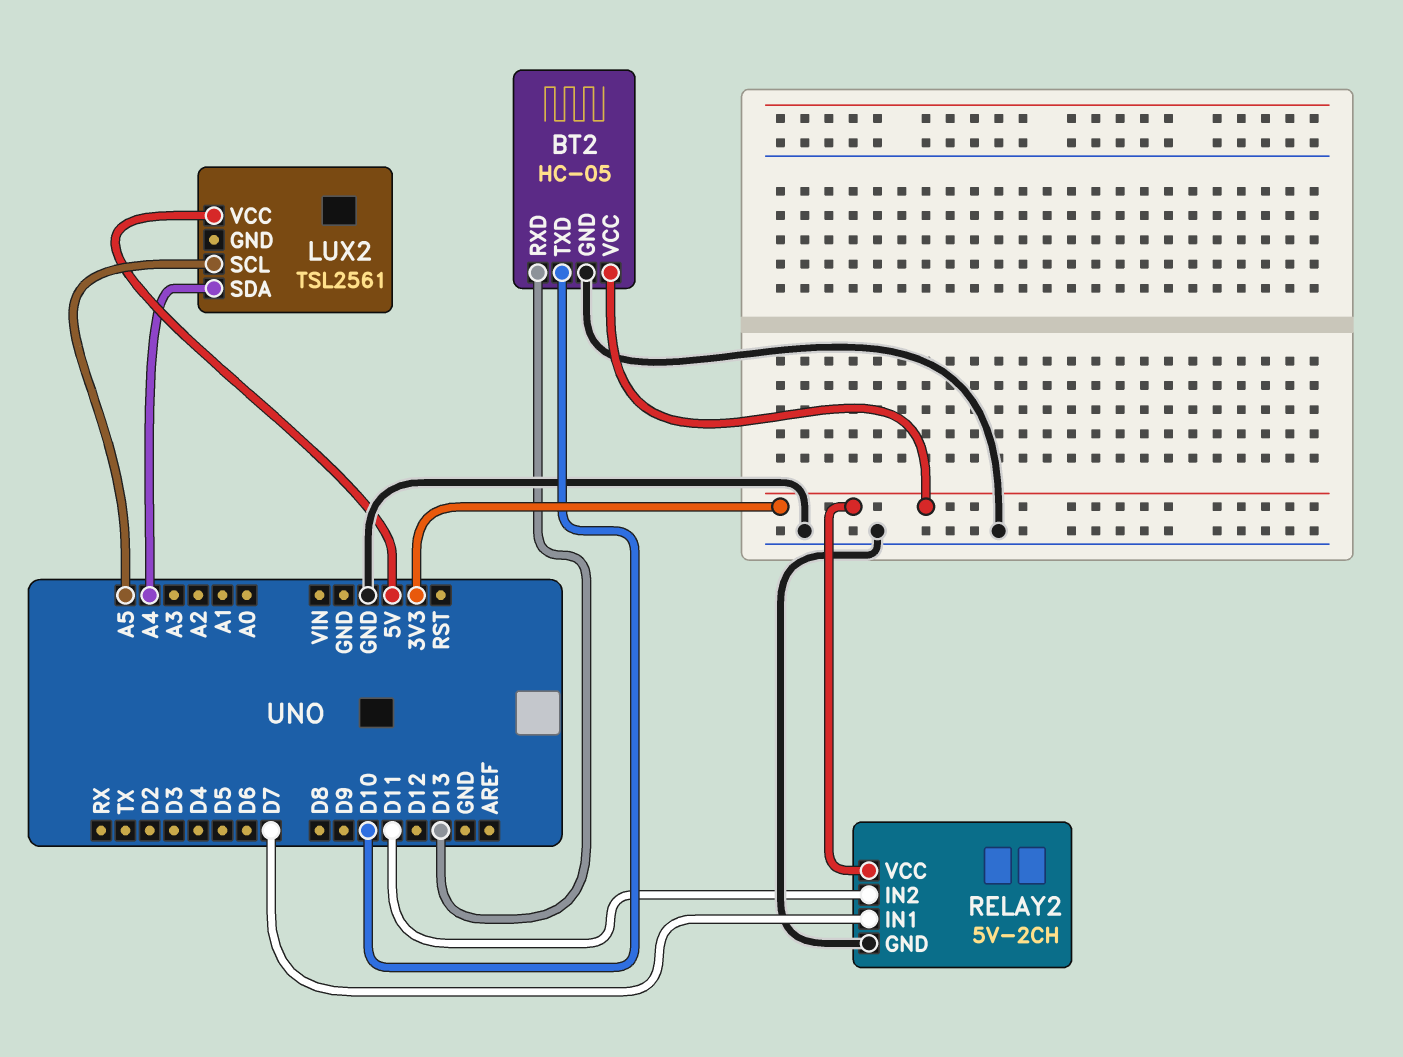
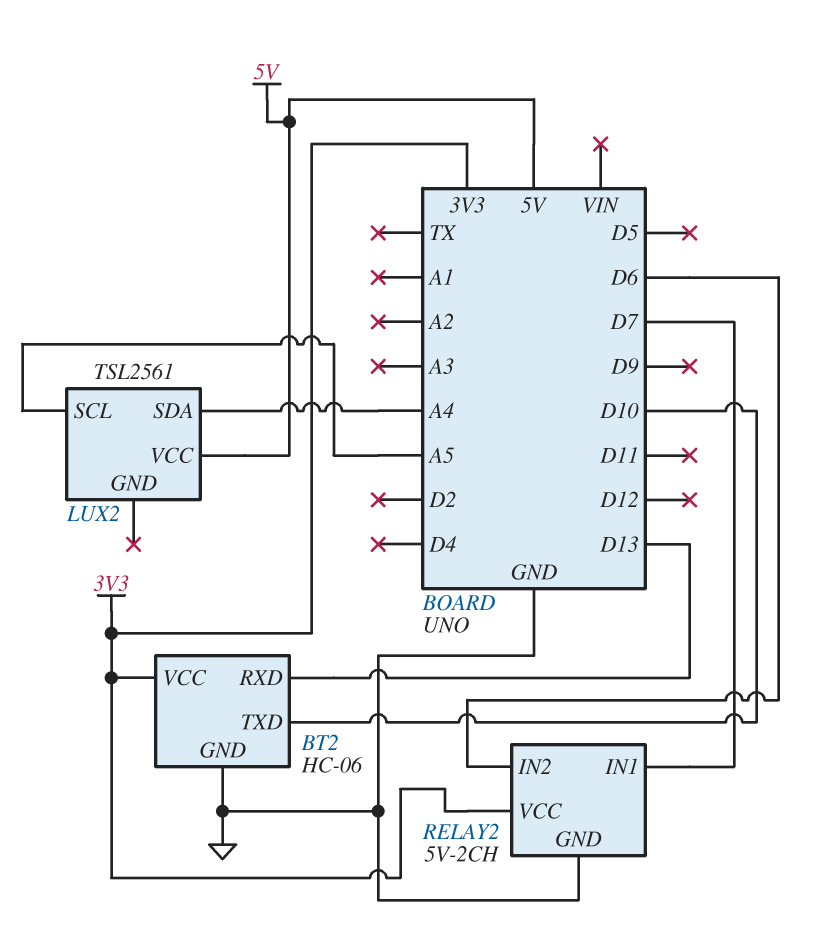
BT2: HC-05 -> HC-06
RELAY2 pin IN2: D11 -> D6

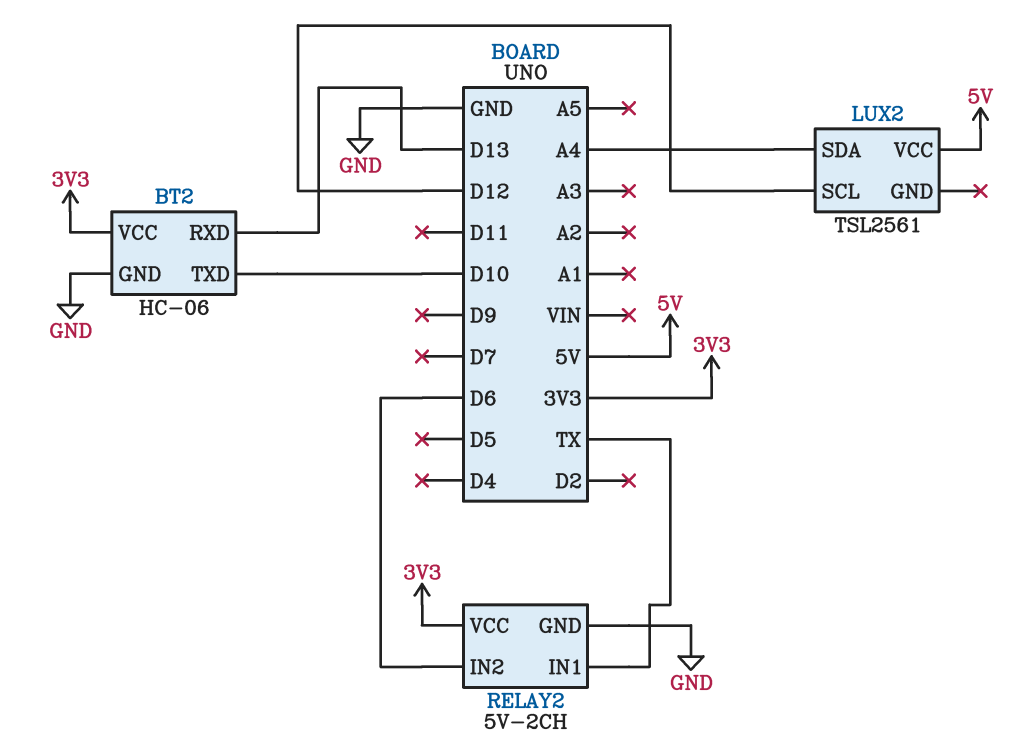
LUX2 pin SCL: A5 -> D12
RELAY2 pin IN1: D7 -> TX

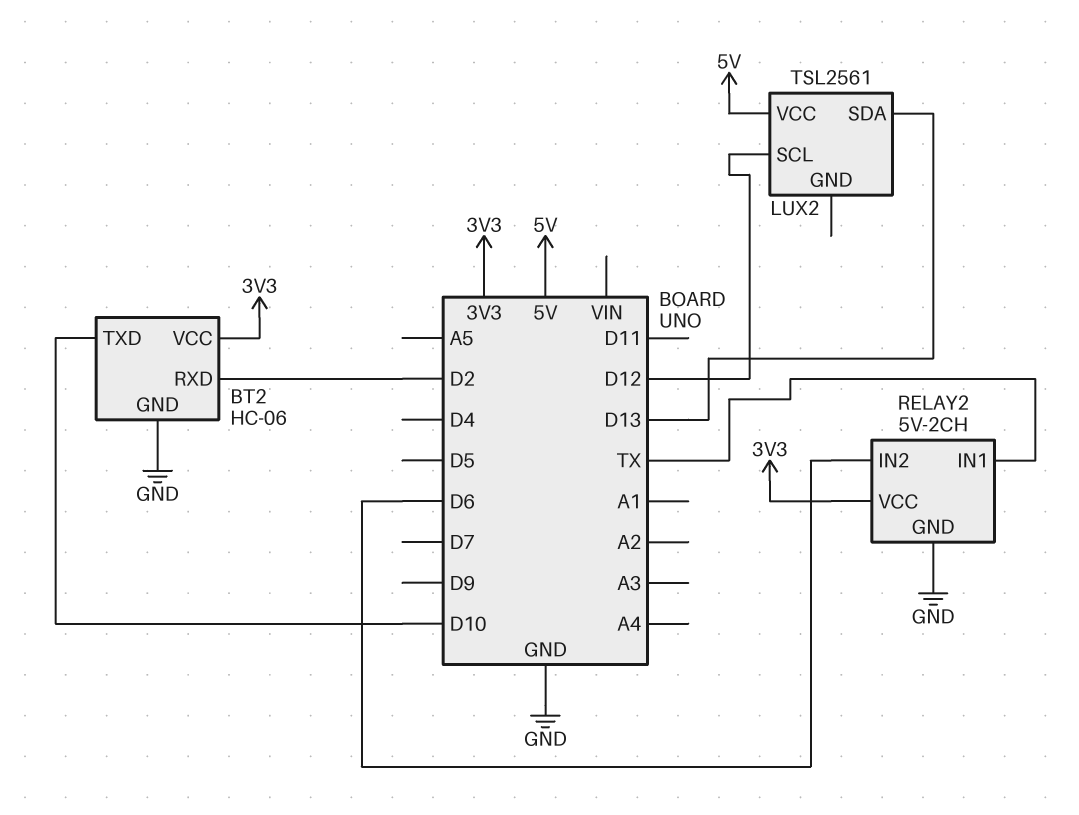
BT2 pin RXD: D13 -> D2
LUX2 pin SDA: A4 -> D13

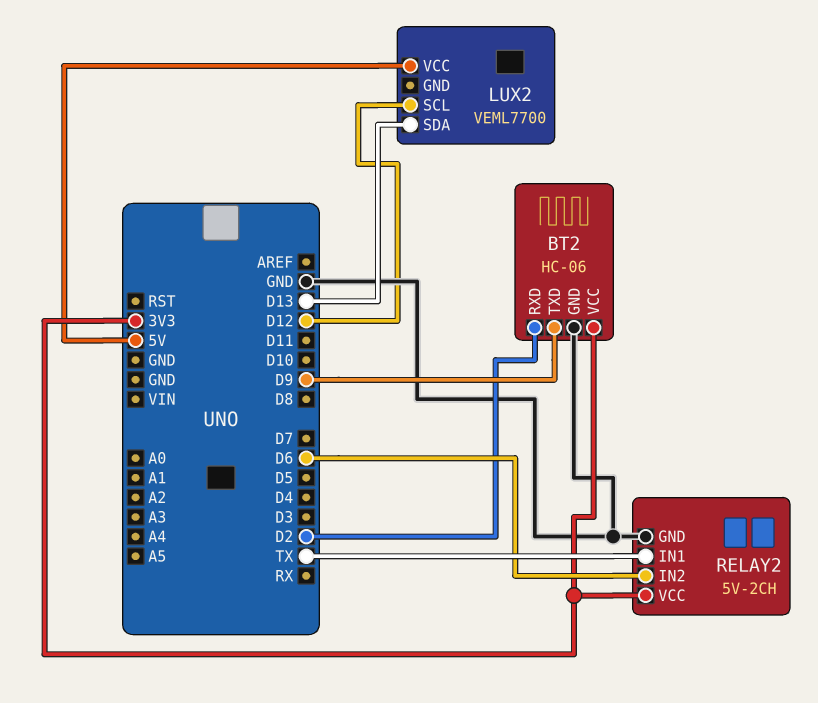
BT2 pin TXD: D10 -> D9
LUX2: TSL2561 -> VEML7700

